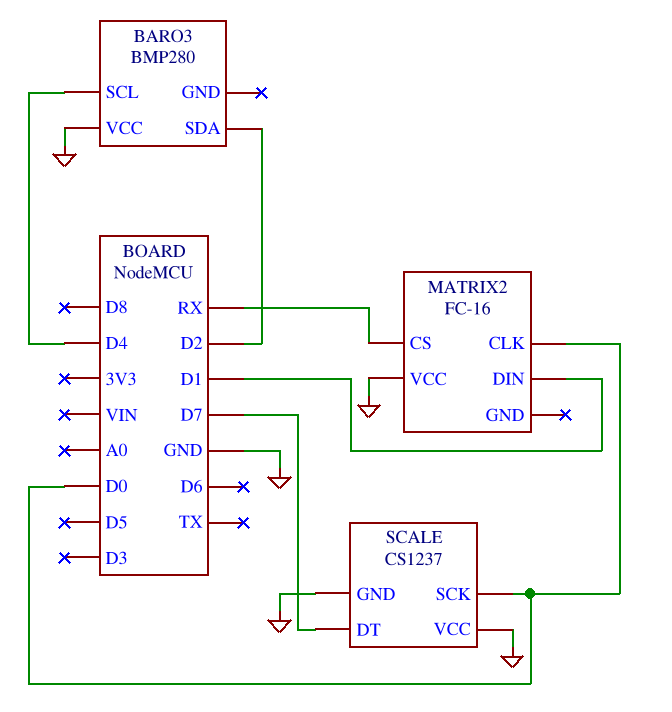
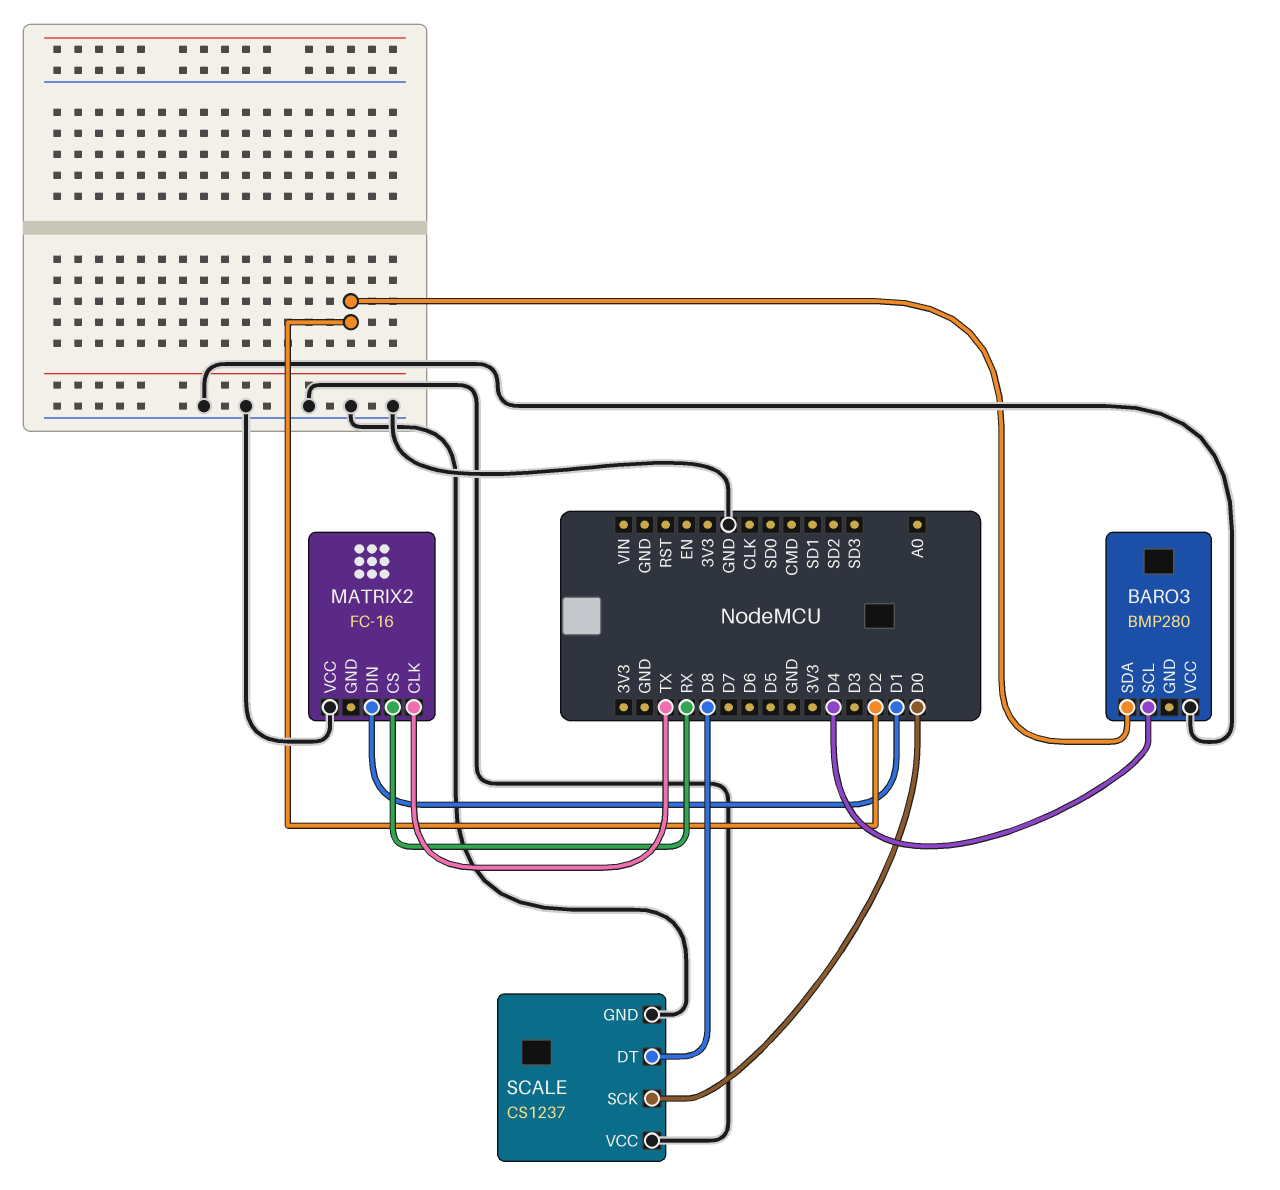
MATRIX2 pin CLK: D0 -> TX
SCALE pin DT: D7 -> D8

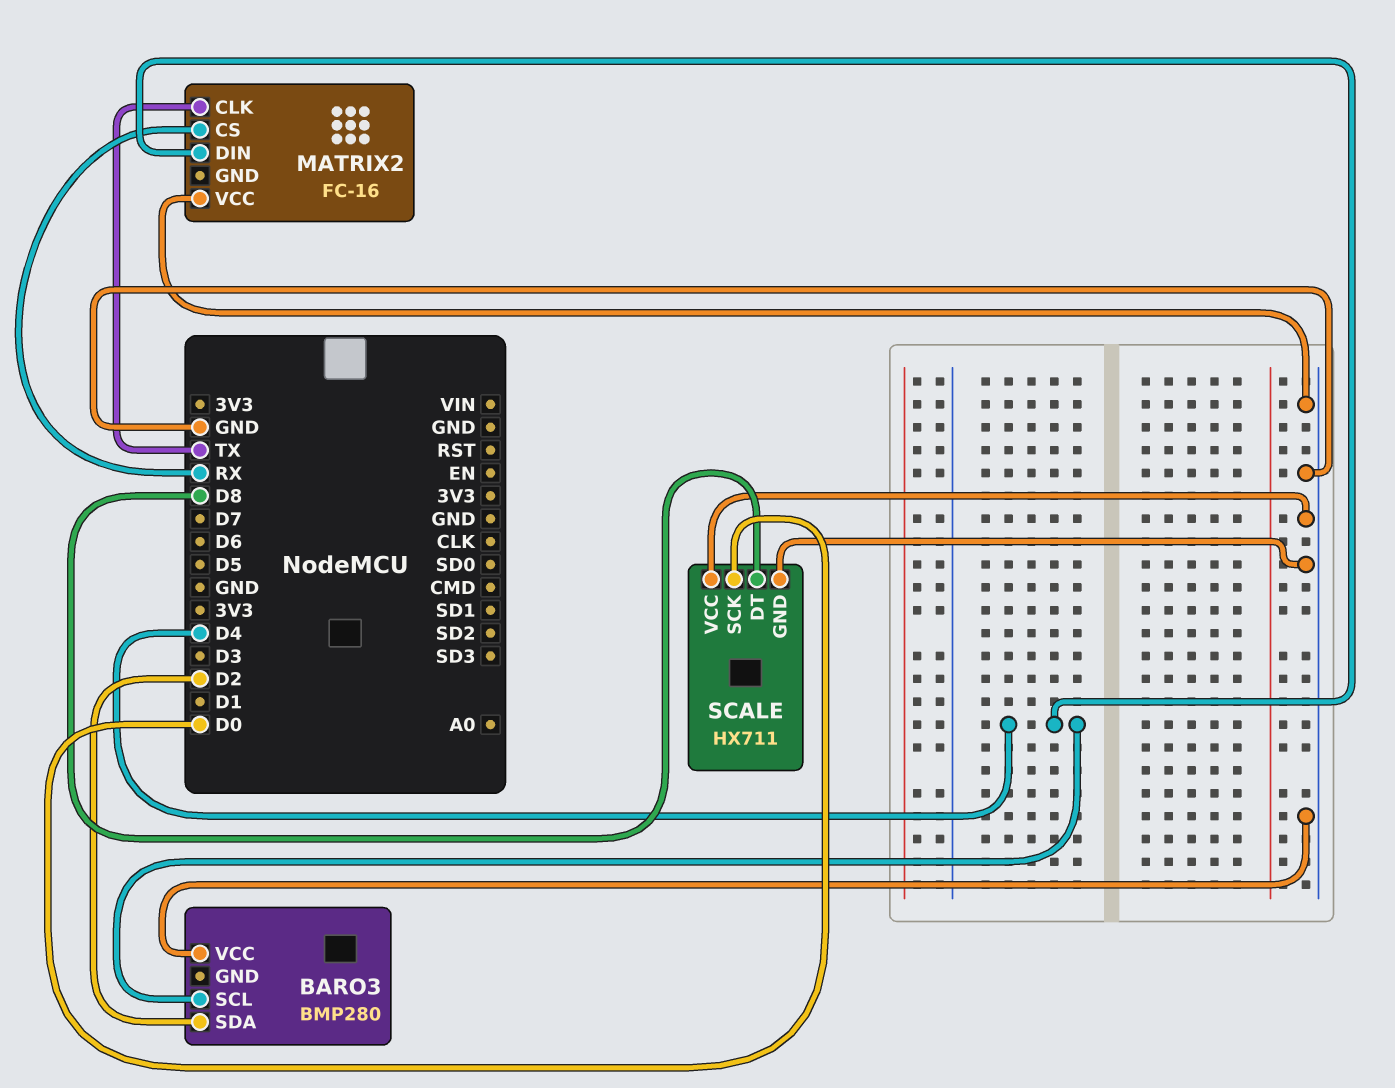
MATRIX2 pin DIN: D1 -> D4
SCALE: CS1237 -> HX711

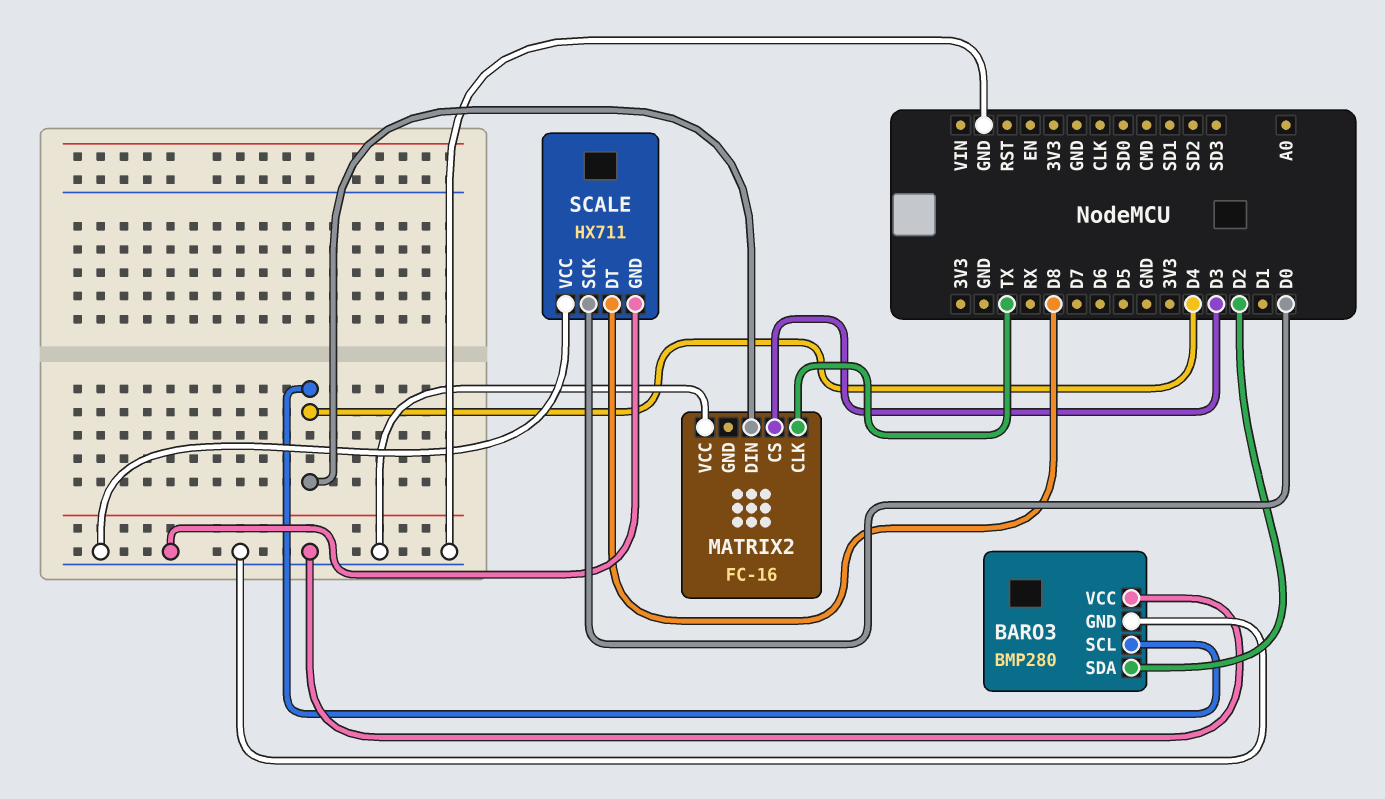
BARO3 pin GND: none -> GND
MATRIX2 pin CS: RX -> D3

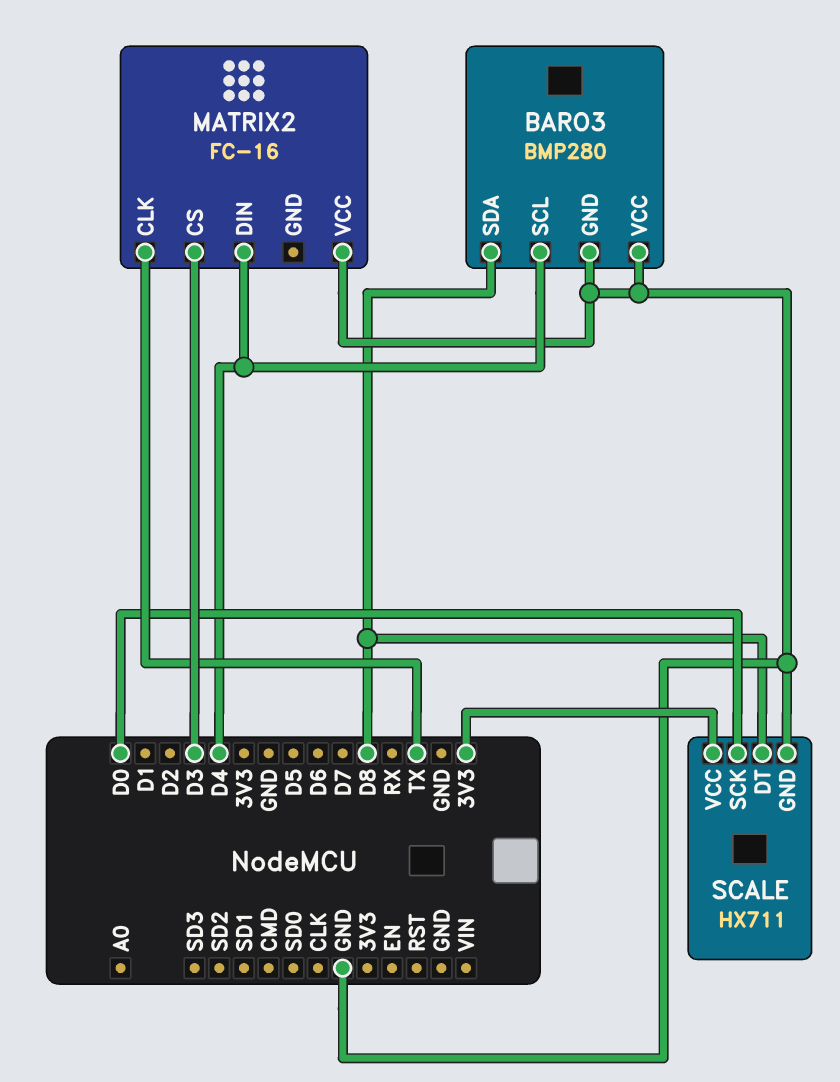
BARO3 pin SDA: D2 -> D8
SCALE pin VCC: GND -> 3V3

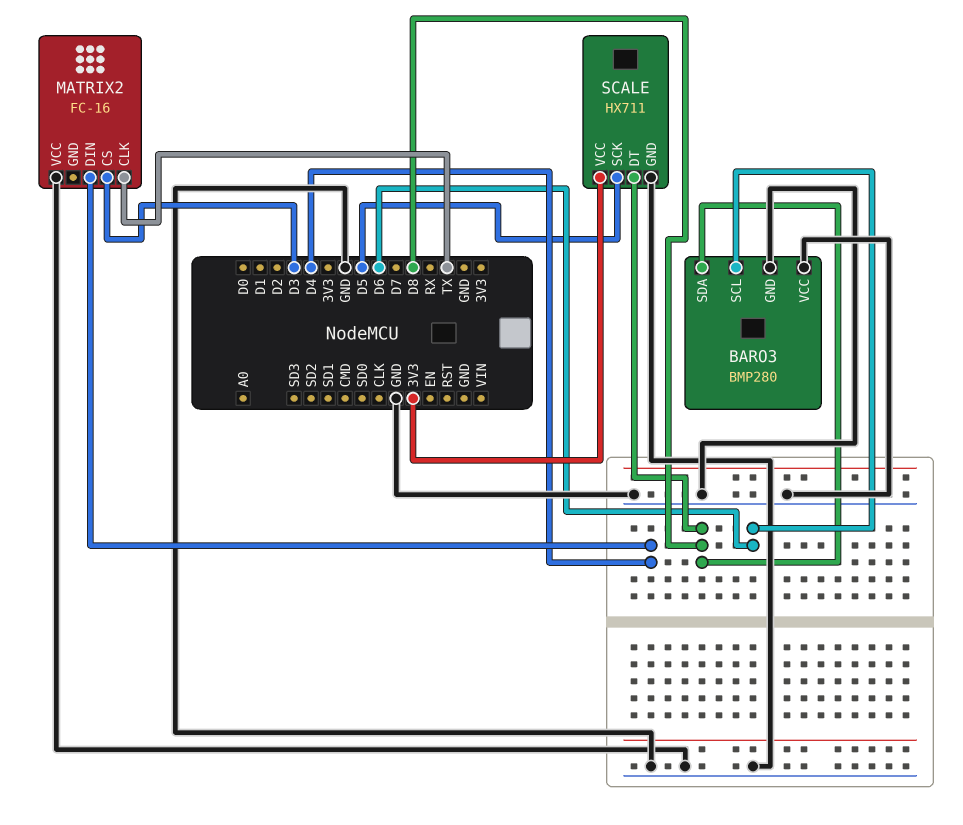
BARO3 pin SCL: D4 -> D6
SCALE pin SCK: D0 -> D5

